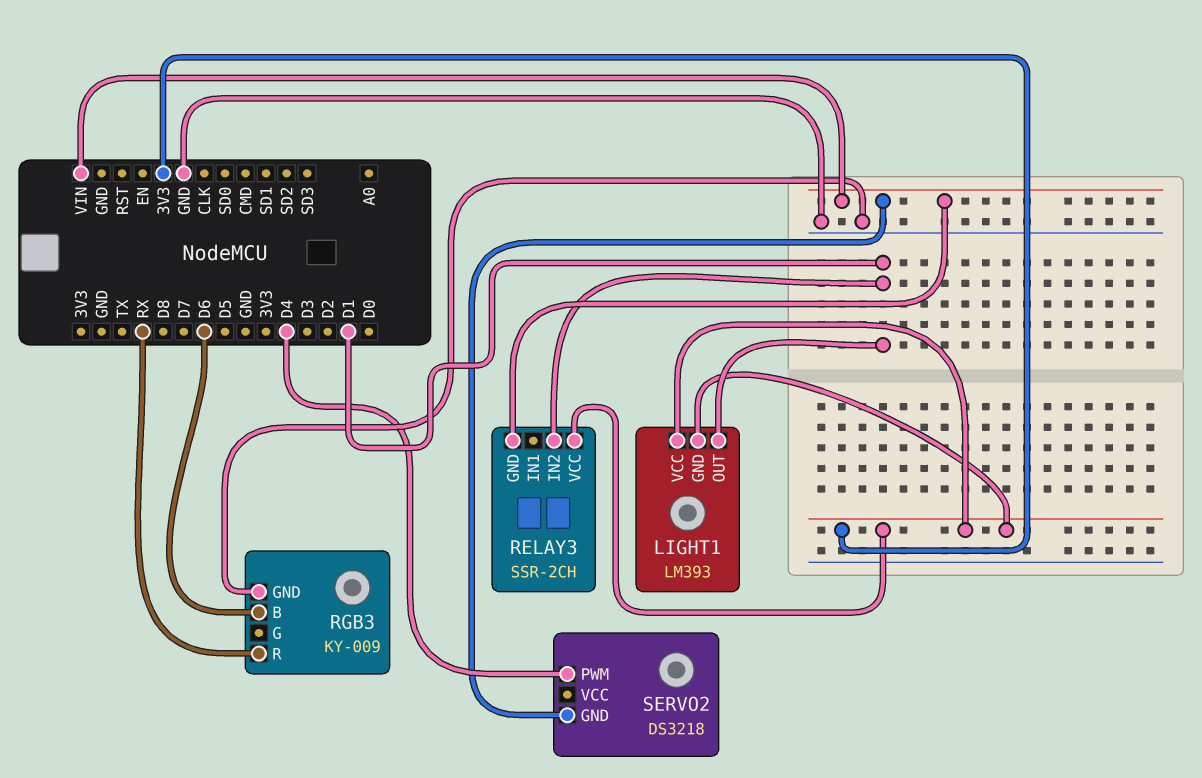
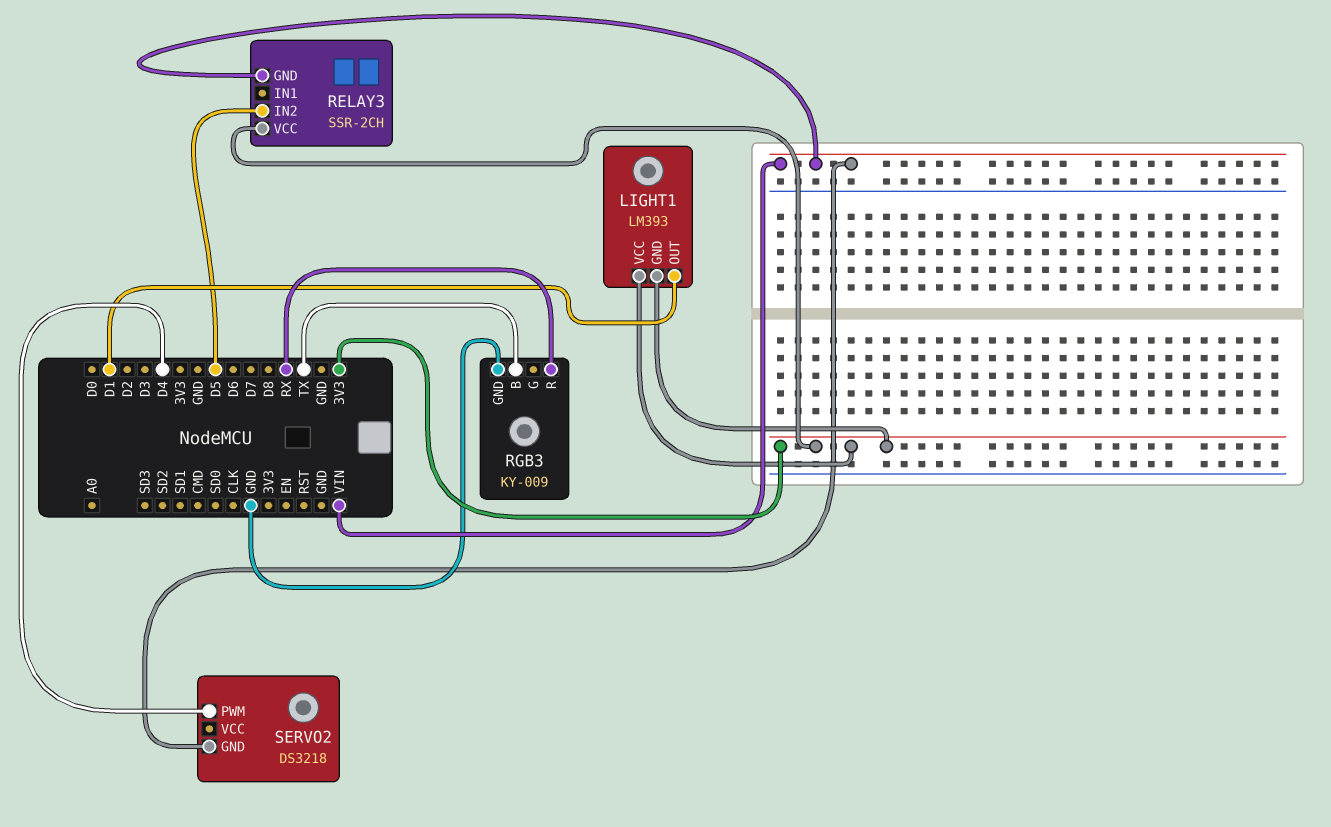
RELAY3 pin IN2: D1 -> D5
RGB3 pin B: D6 -> TX

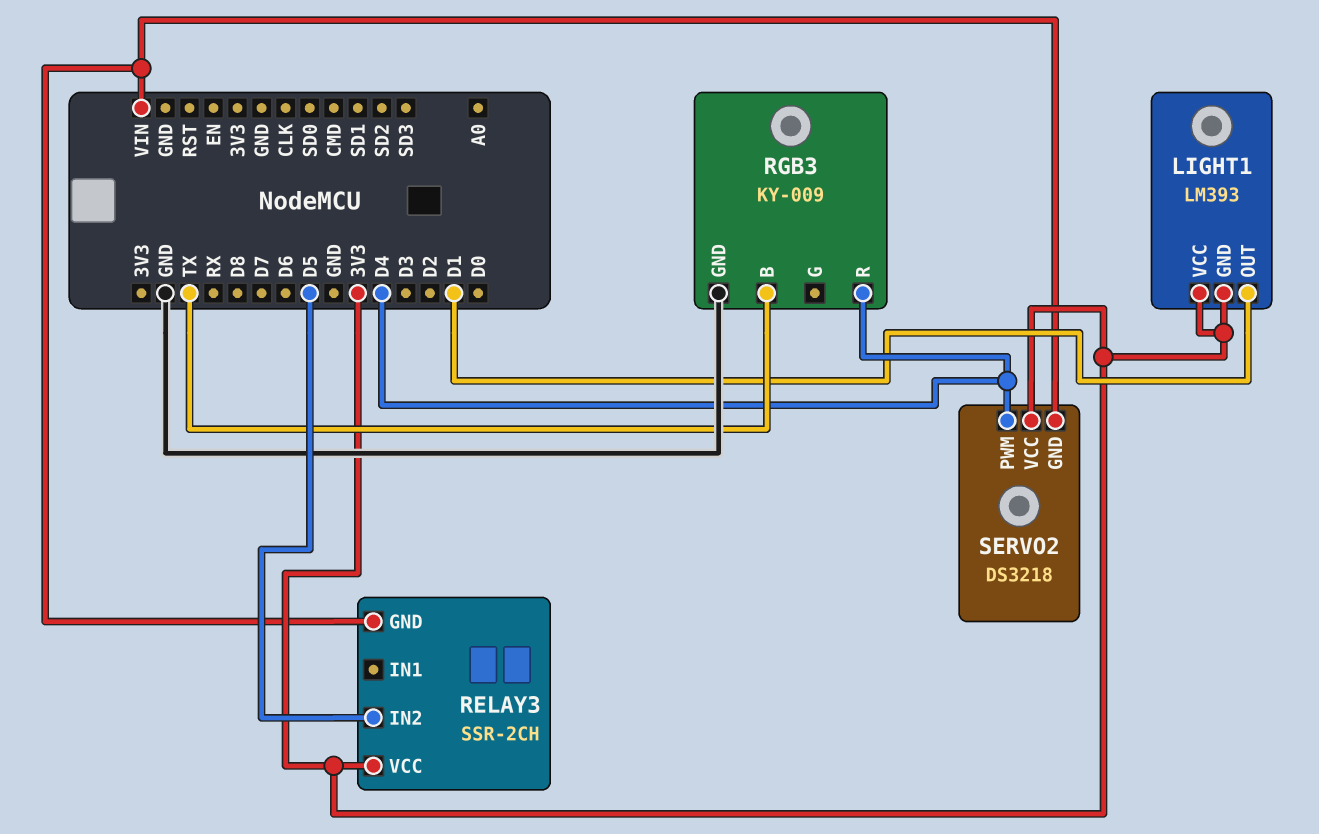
RGB3 pin R: RX -> D4
SERVO2 pin VCC: none -> 3V3

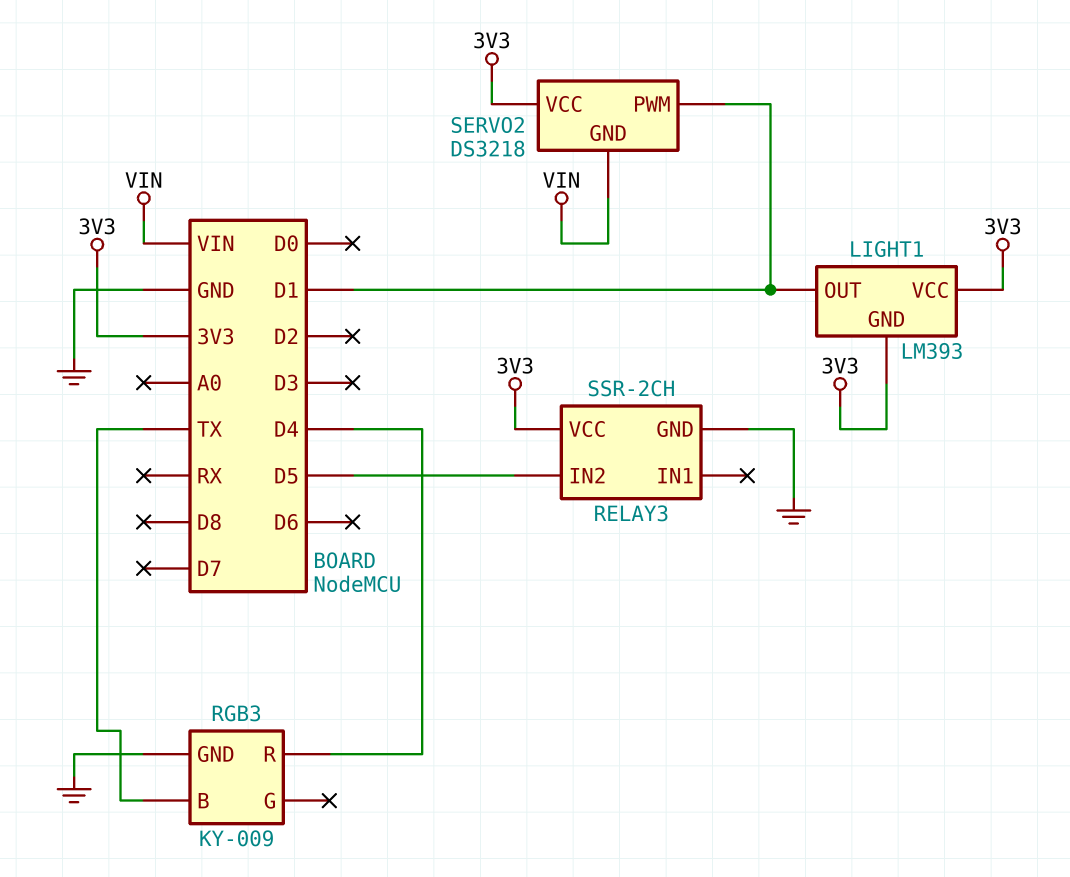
RELAY3 pin GND: VIN -> GND
SERVO2 pin PWM: D4 -> D1

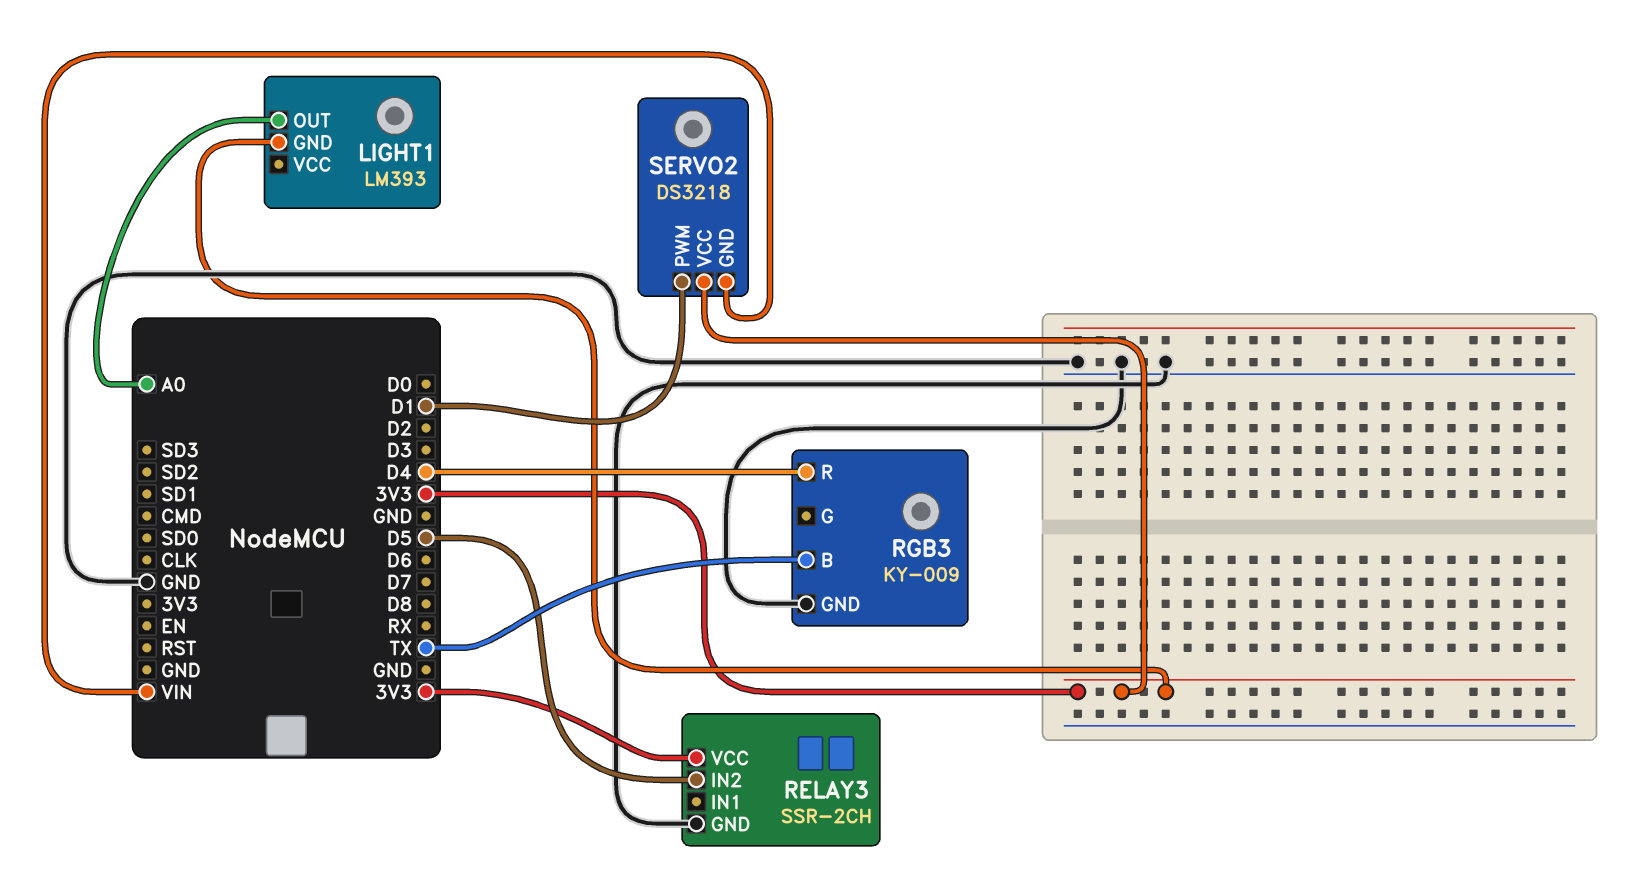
LIGHT1 pin OUT: D1 -> A0
LIGHT1 pin VCC: 3V3 -> none

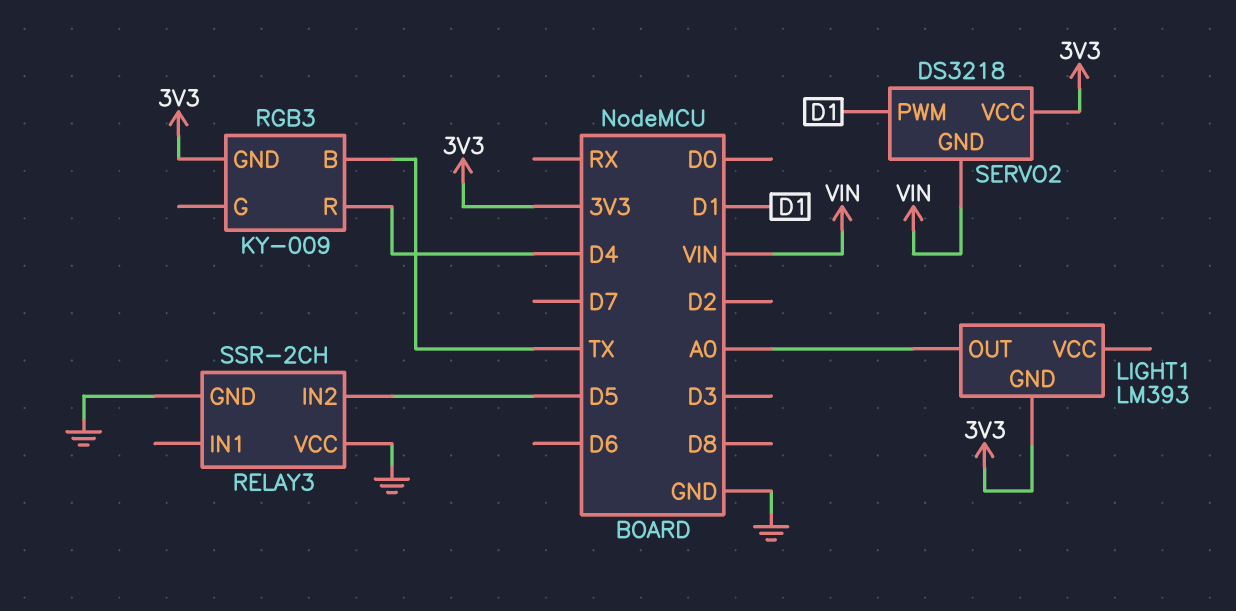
RELAY3 pin VCC: 3V3 -> GND
RGB3 pin GND: GND -> 3V3

